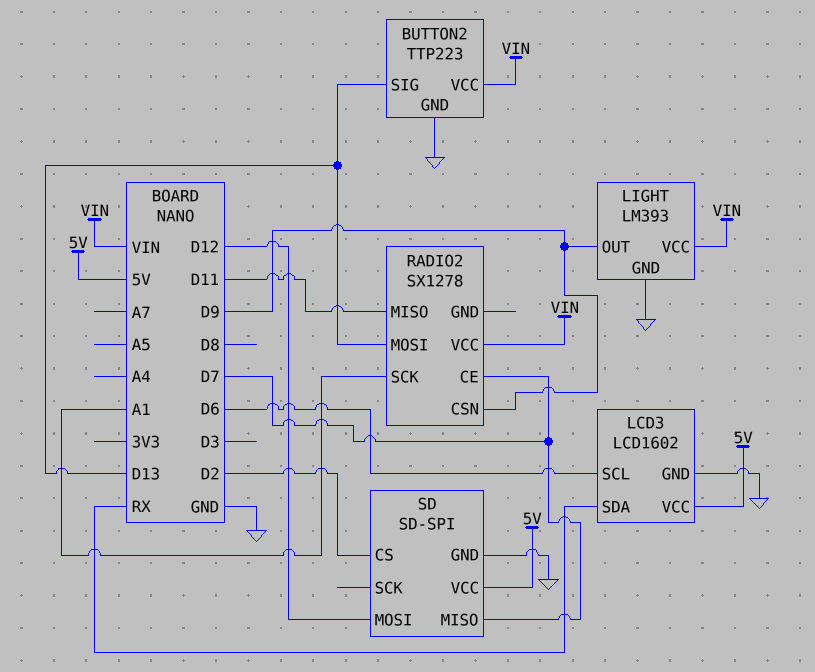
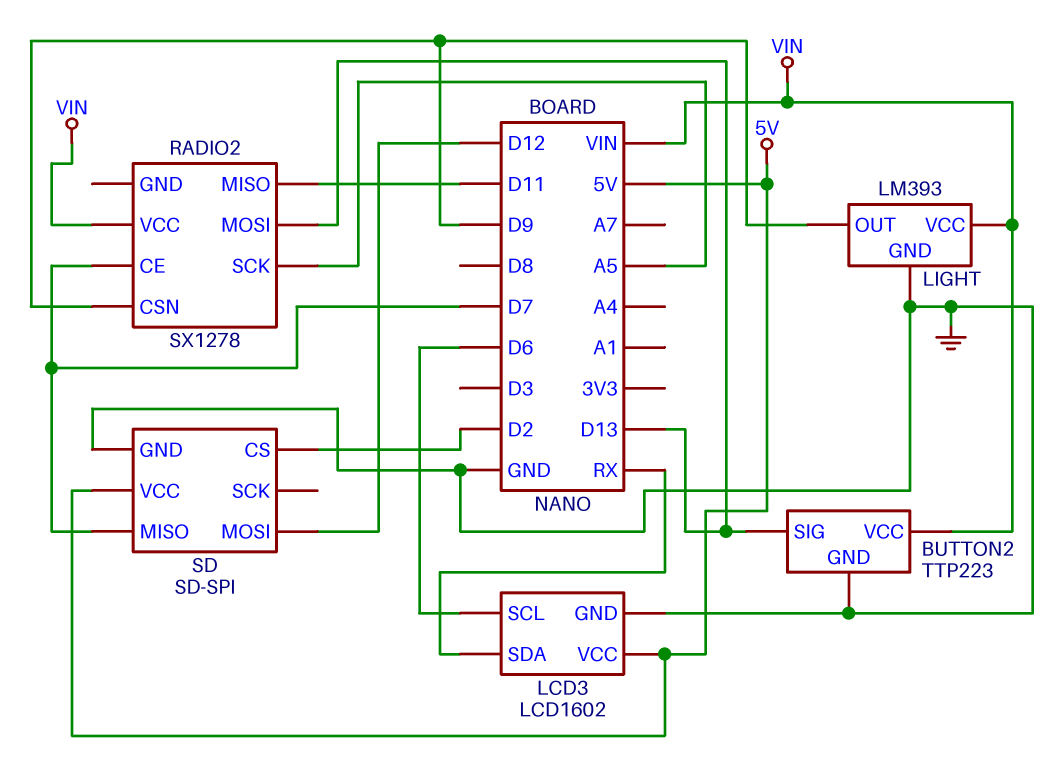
RADIO2 pin SCK: A1 -> A5

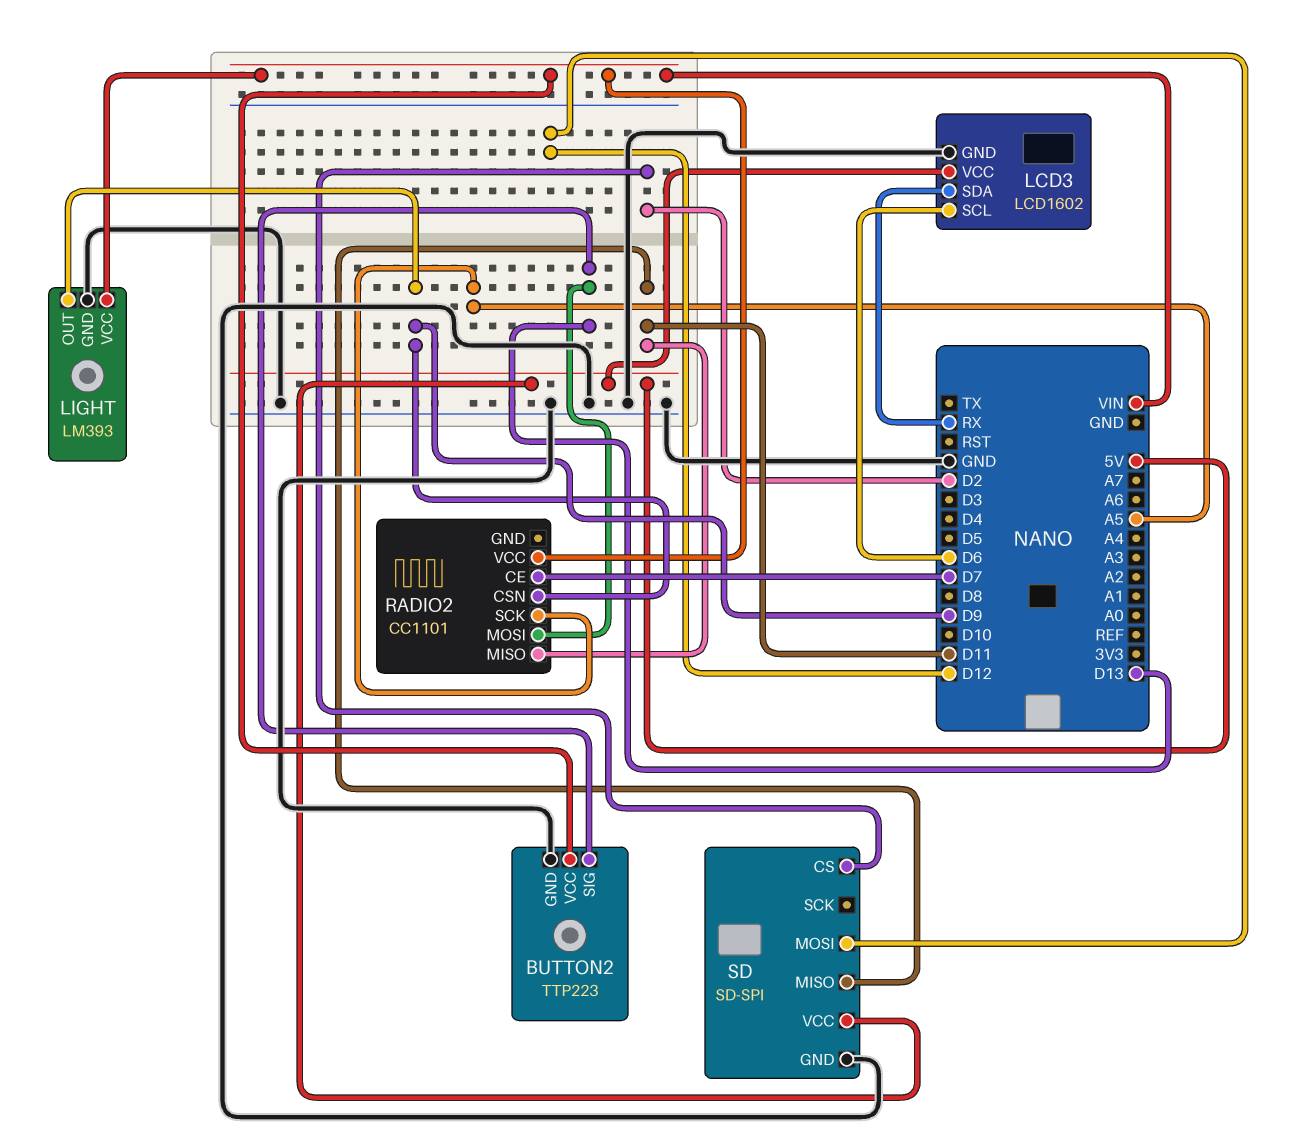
RADIO2: SX1278 -> CC1101
SD pin MISO: D7 -> D11

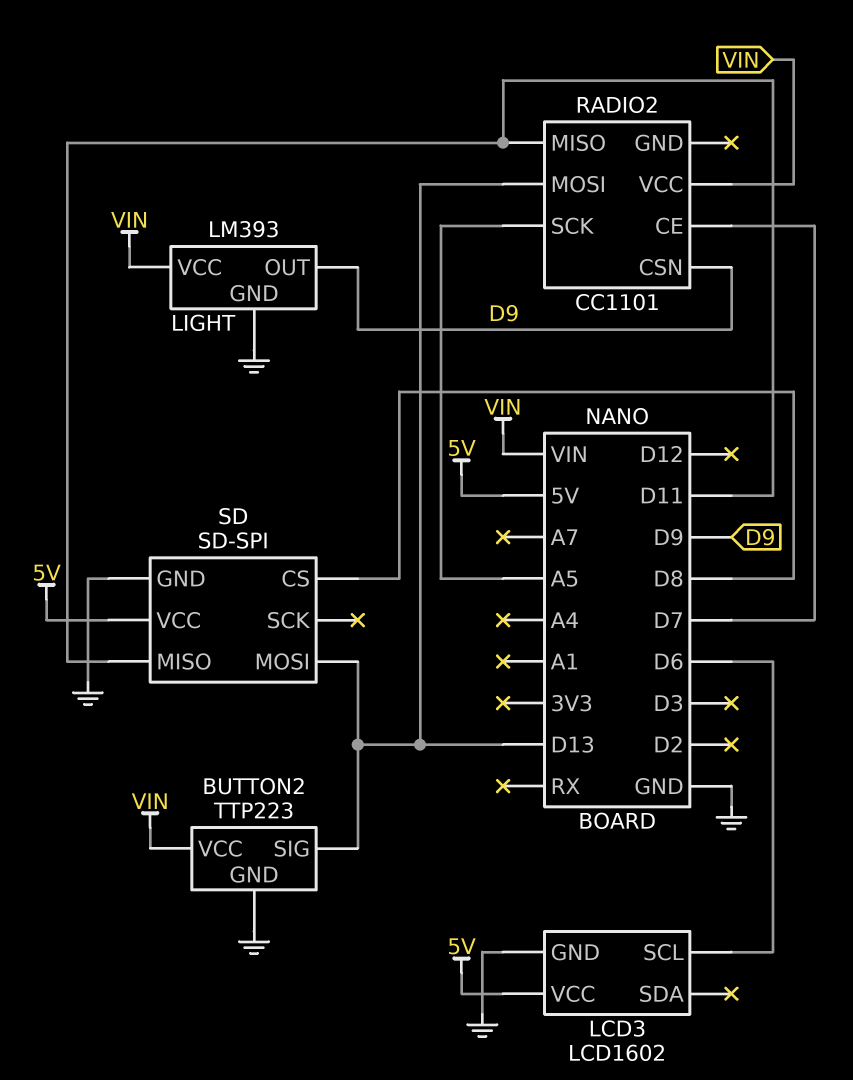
LCD3 pin SDA: RX -> none
SD pin CS: D2 -> D8
SD pin MOSI: D12 -> D13

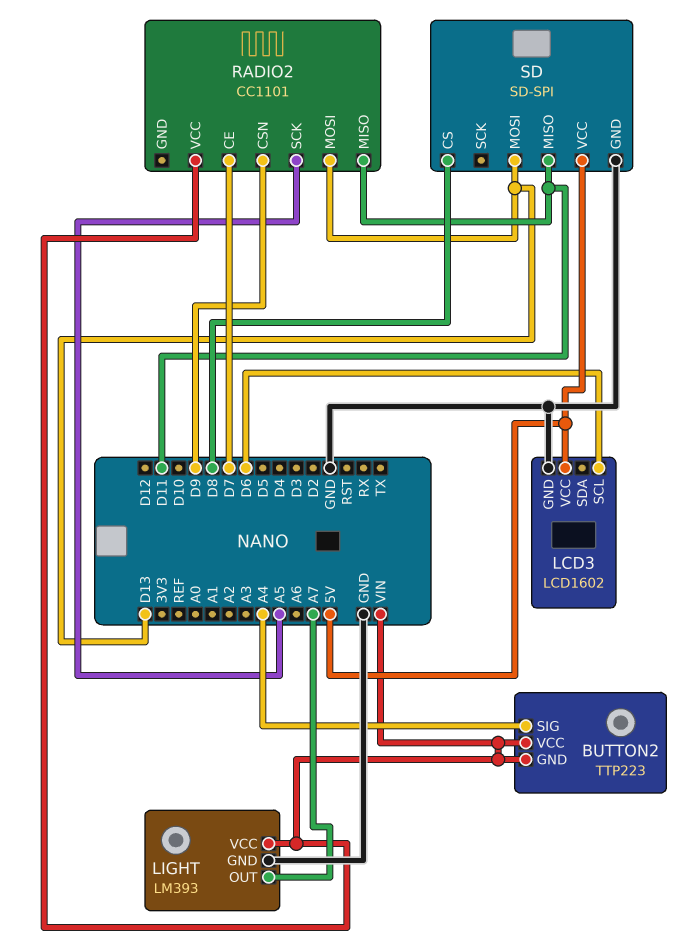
BUTTON2 pin GND: GND -> VIN
BUTTON2 pin SIG: D13 -> A4
LIGHT pin OUT: D9 -> A7

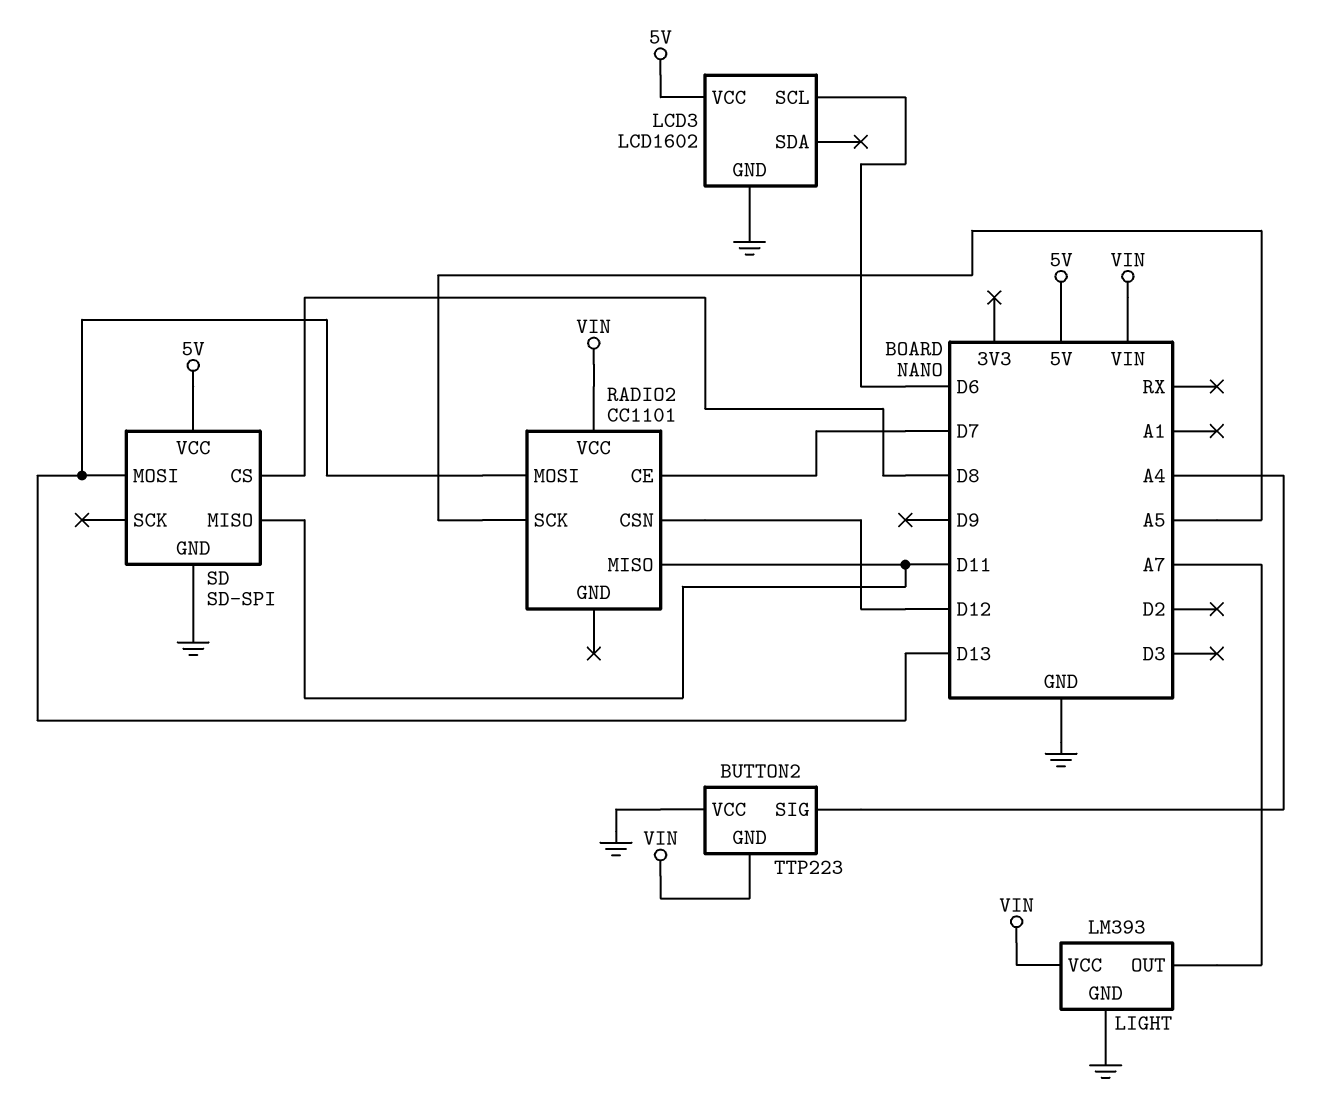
BUTTON2 pin VCC: VIN -> GND
RADIO2 pin CSN: D9 -> D12

